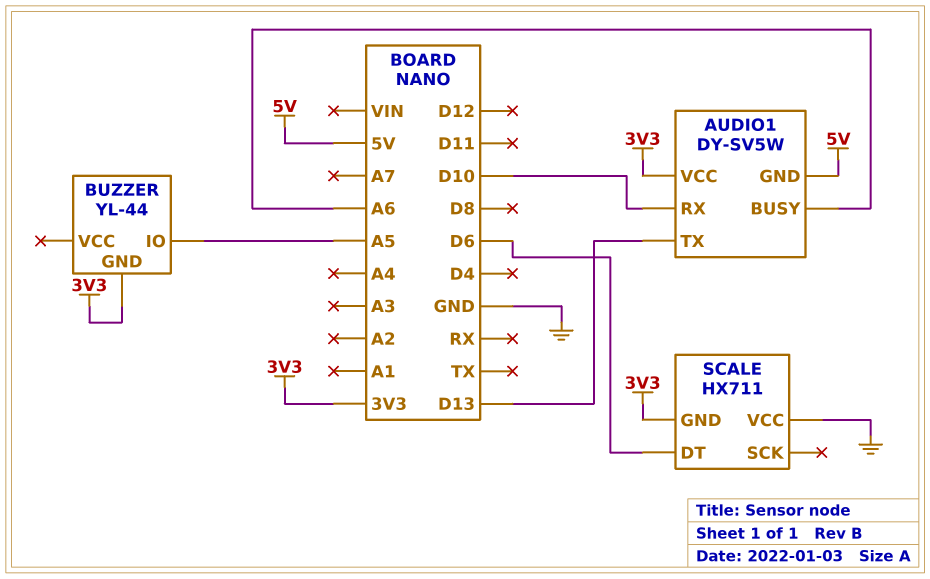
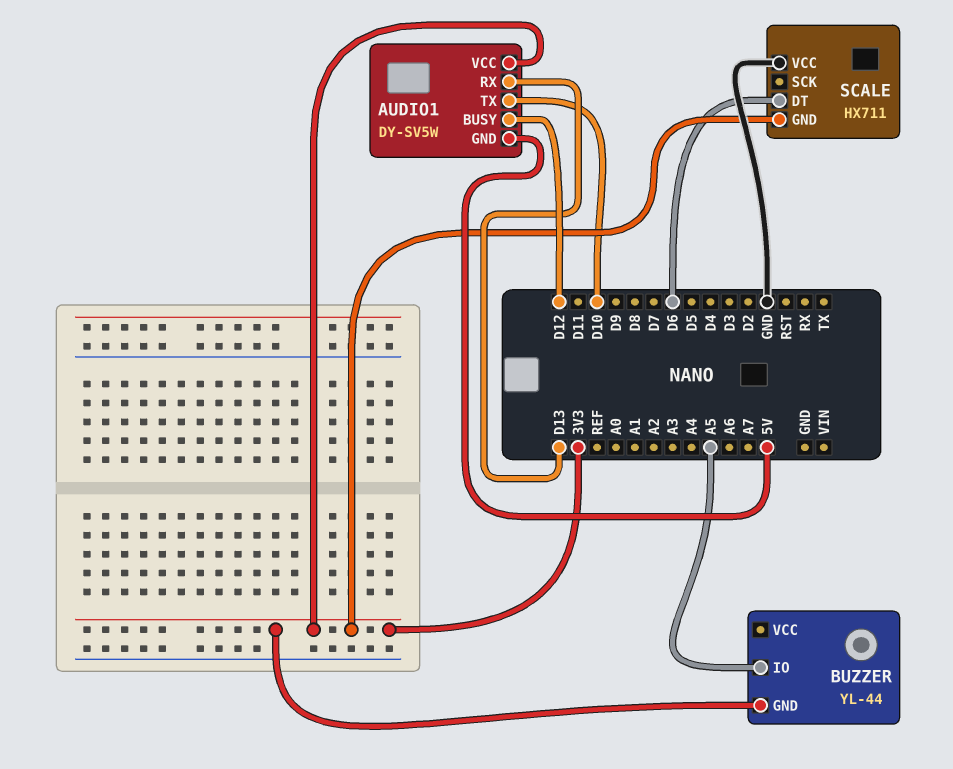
AUDIO1 pin BUSY: A6 -> D12
AUDIO1 pin RX: D10 -> D13
AUDIO1 pin TX: D13 -> D10

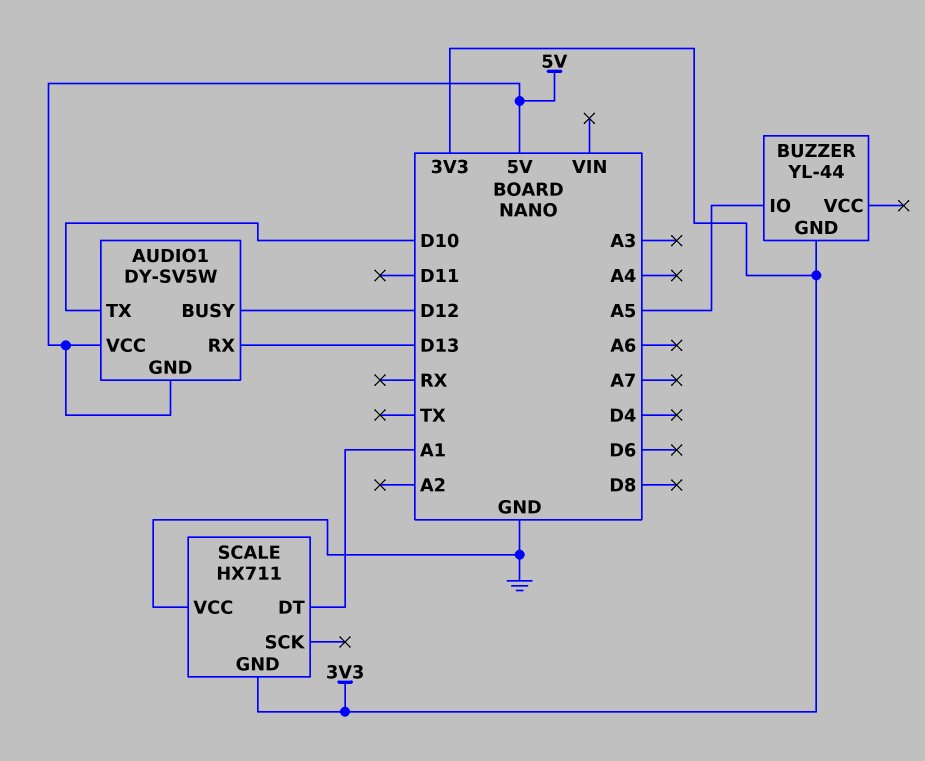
AUDIO1 pin VCC: 3V3 -> 5V
SCALE pin DT: D6 -> A1

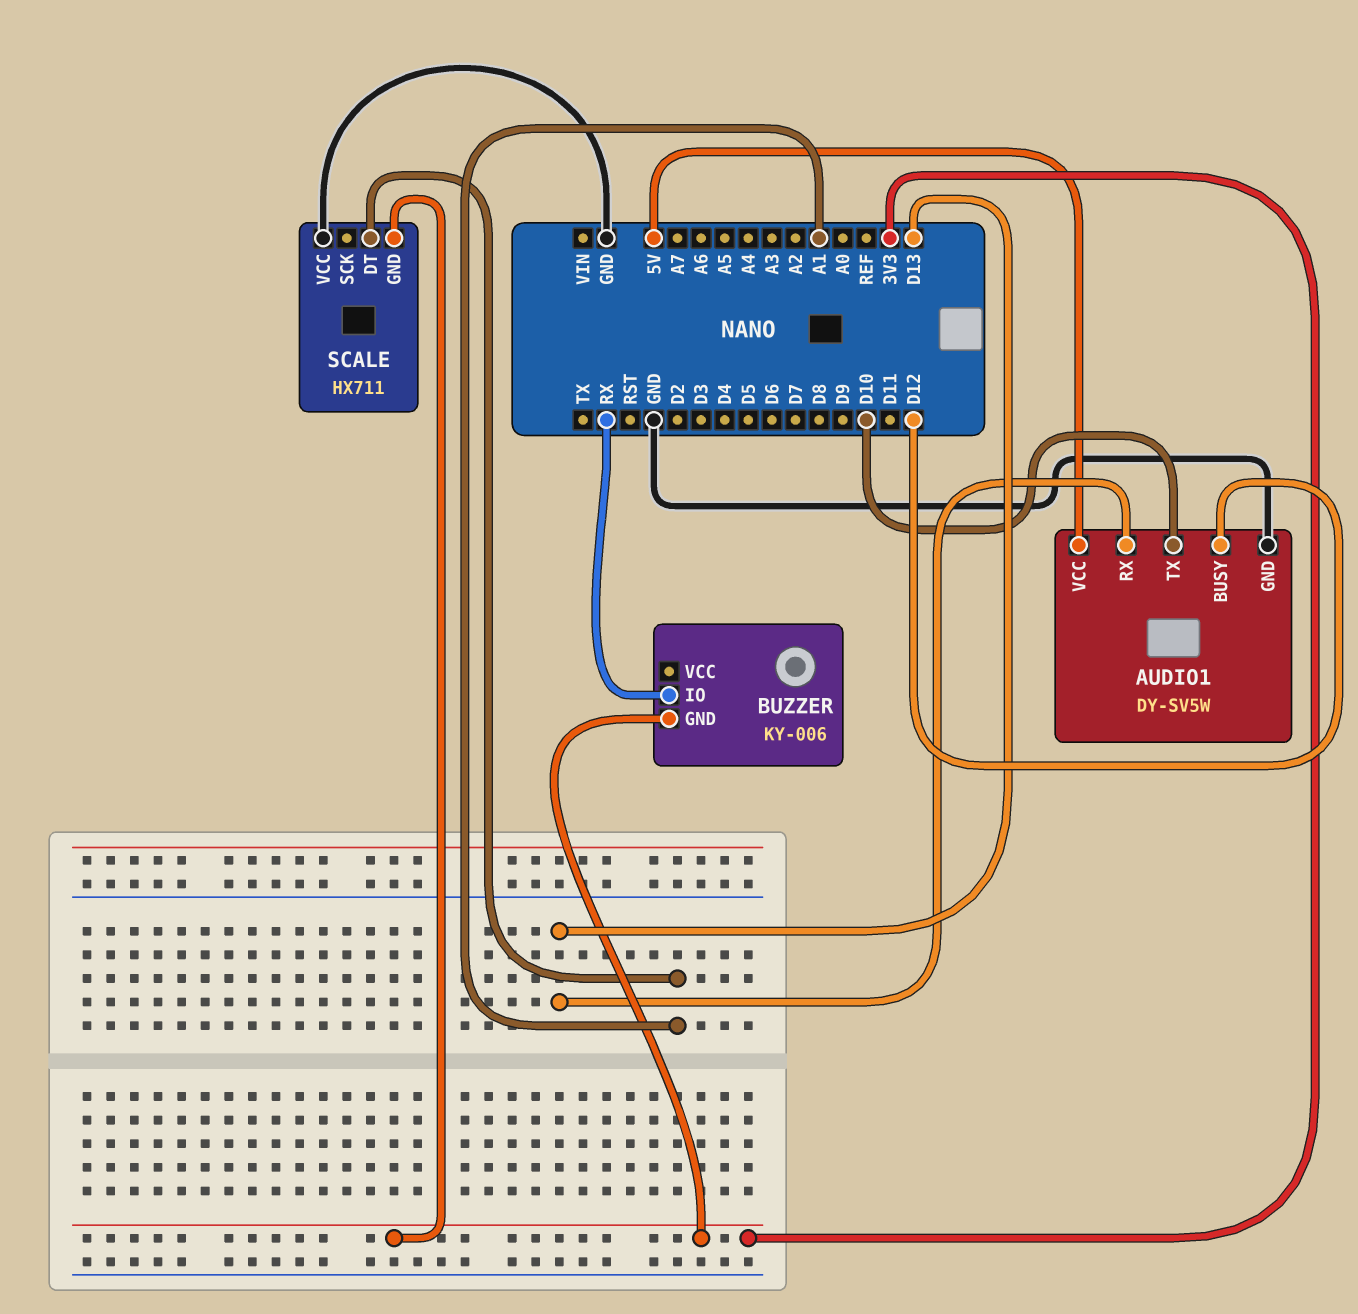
AUDIO1 pin GND: 5V -> GND
BUZZER: YL-44 -> KY-006
BUZZER pin IO: A5 -> RX

